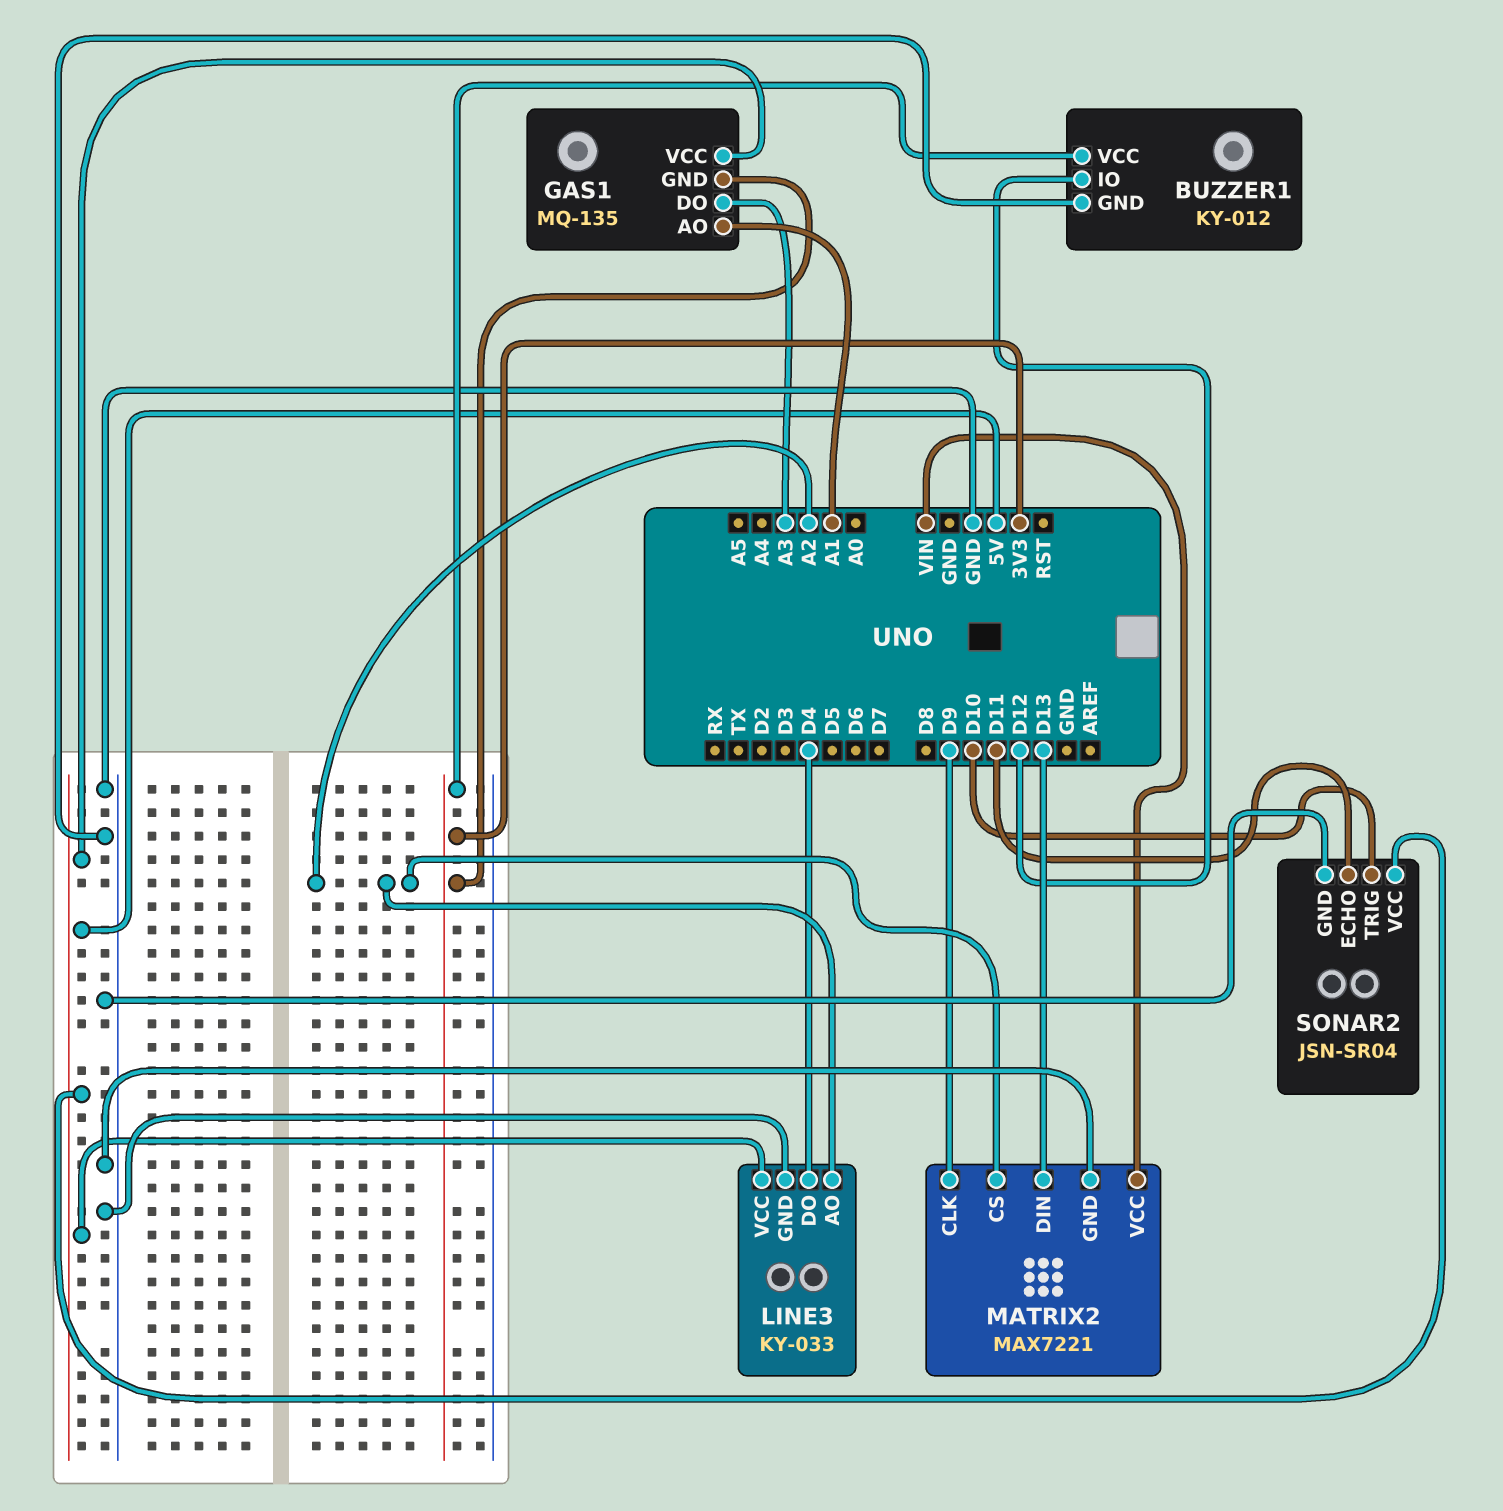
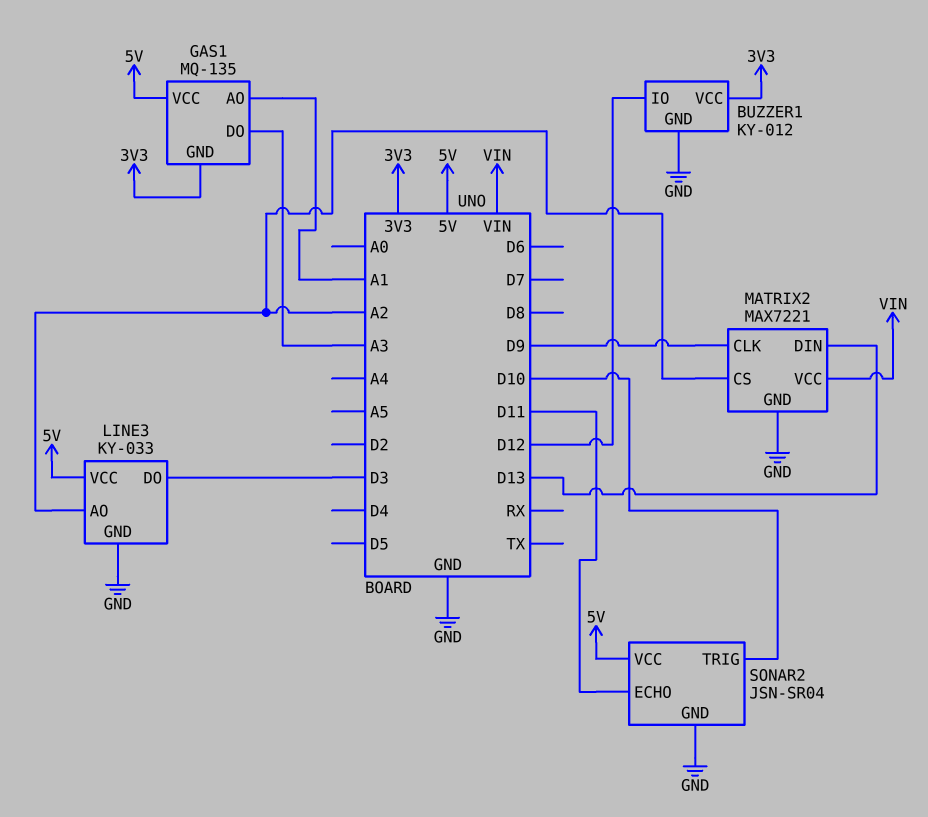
LINE3 pin DO: D4 -> D3

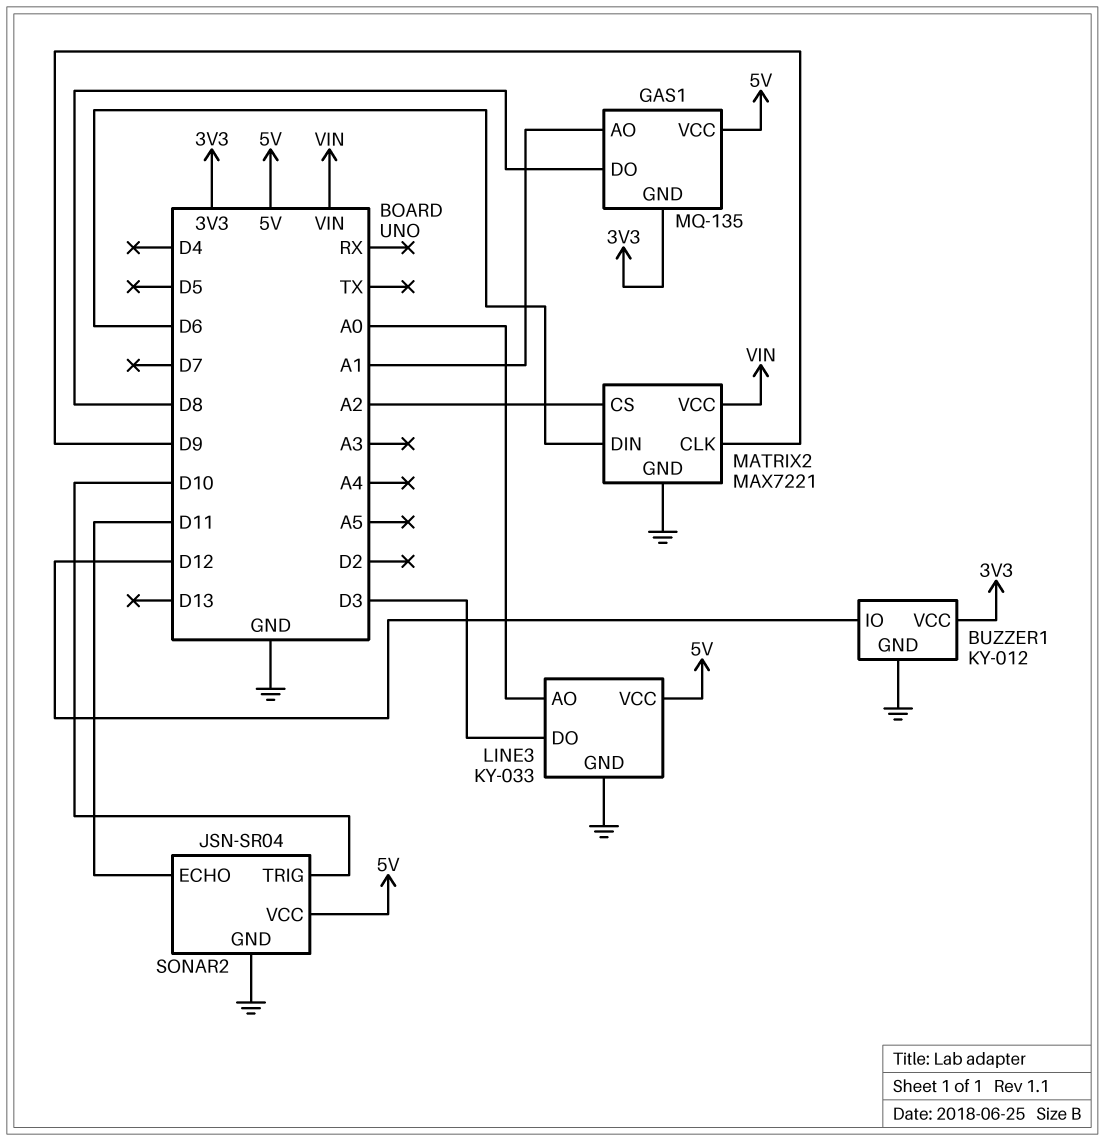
GAS1 pin DO: A3 -> D8
LINE3 pin AO: A2 -> A0
MATRIX2 pin DIN: D13 -> D6

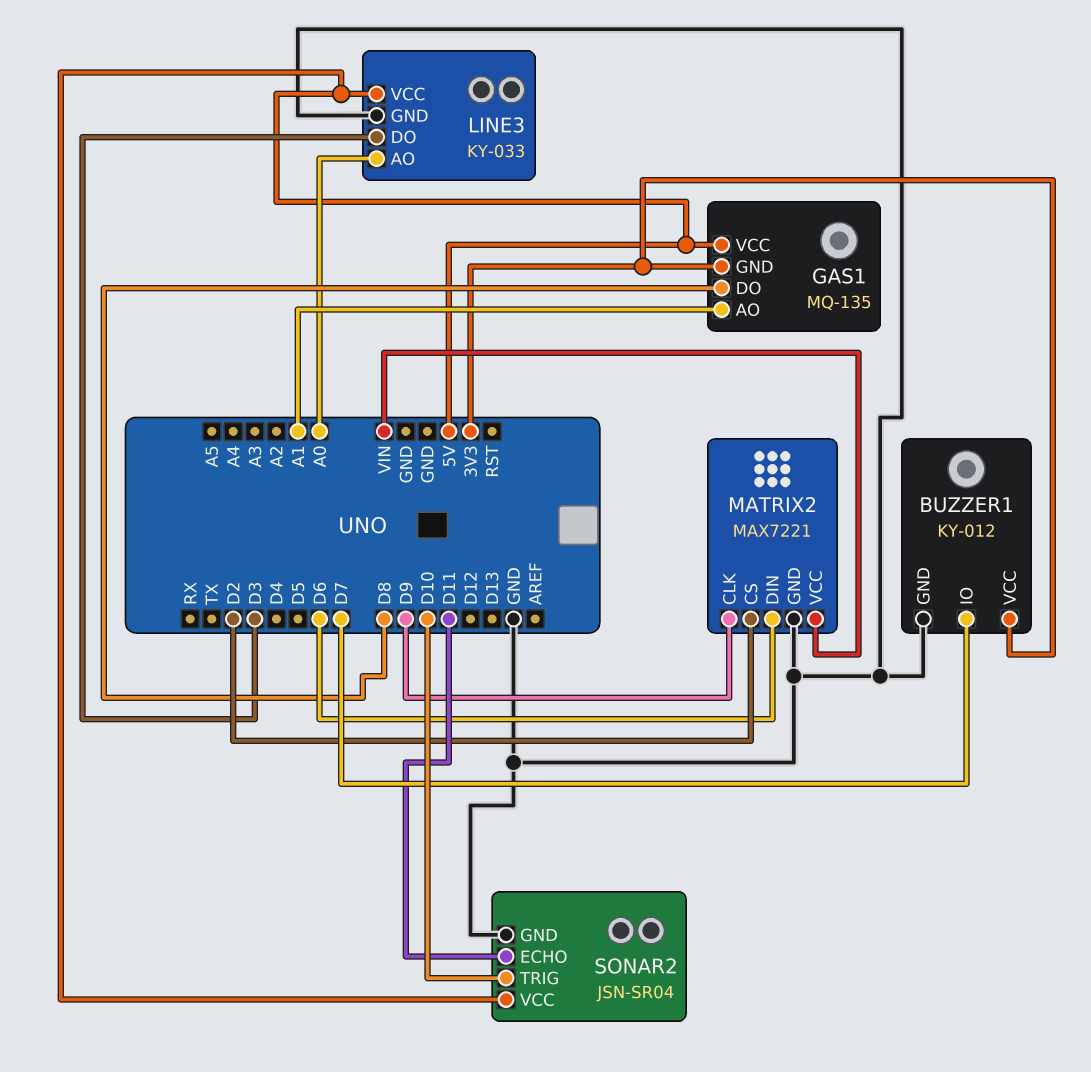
BUZZER1 pin IO: D12 -> D7
MATRIX2 pin CS: A2 -> D2

